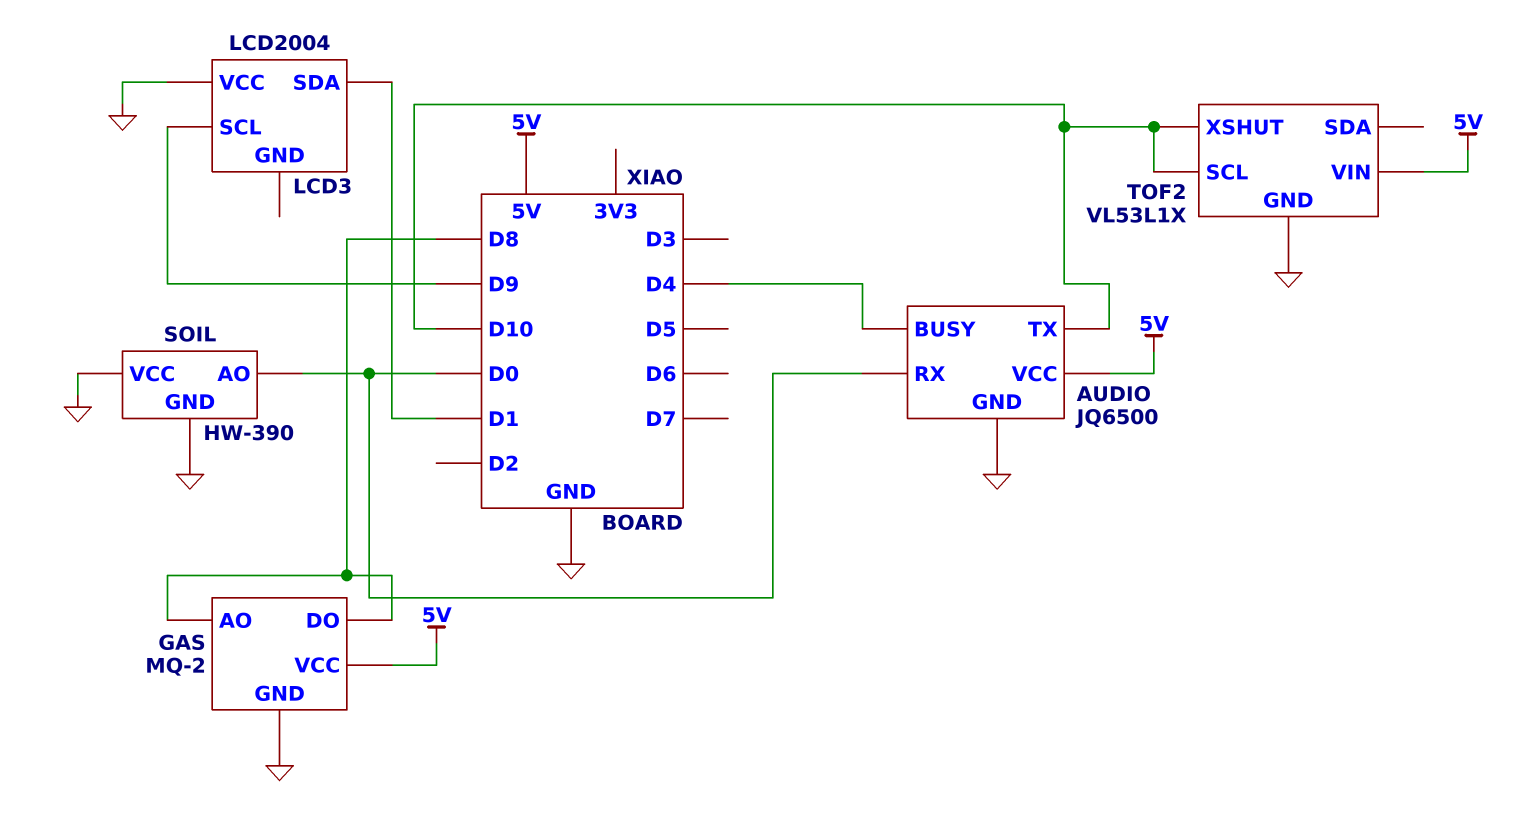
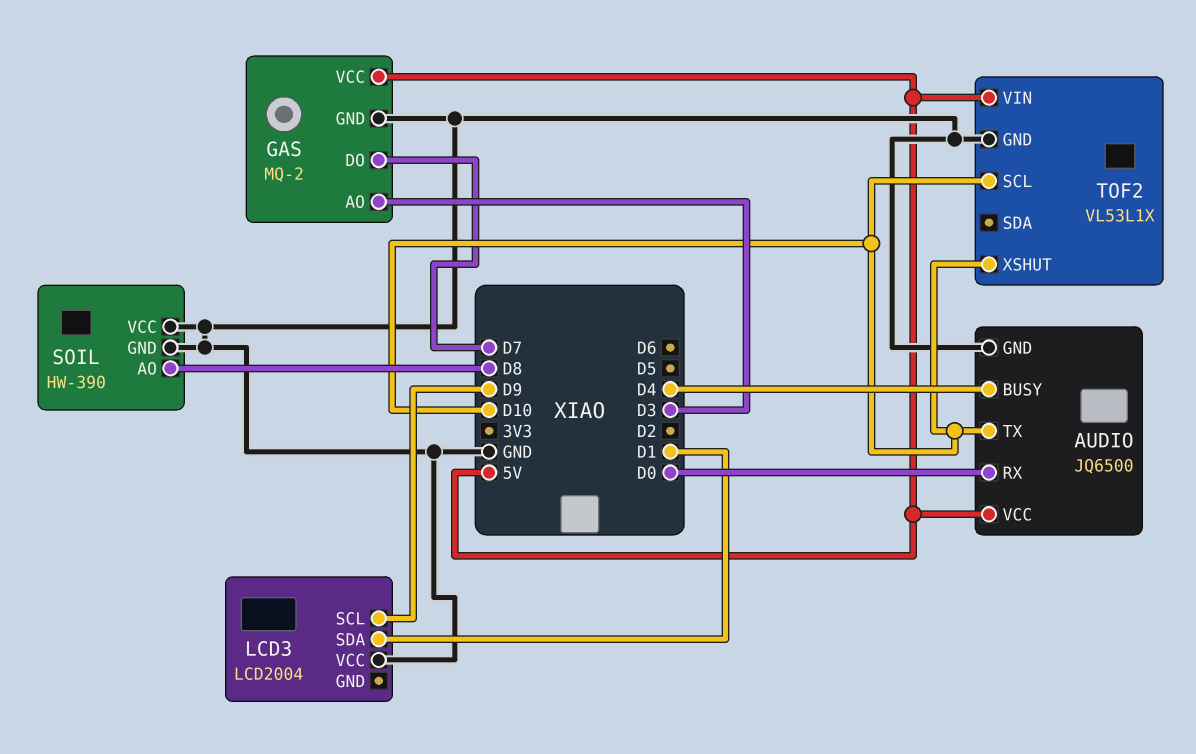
GAS pin AO: D8 -> D3
GAS pin DO: D8 -> D7
SOIL pin AO: D0 -> D8

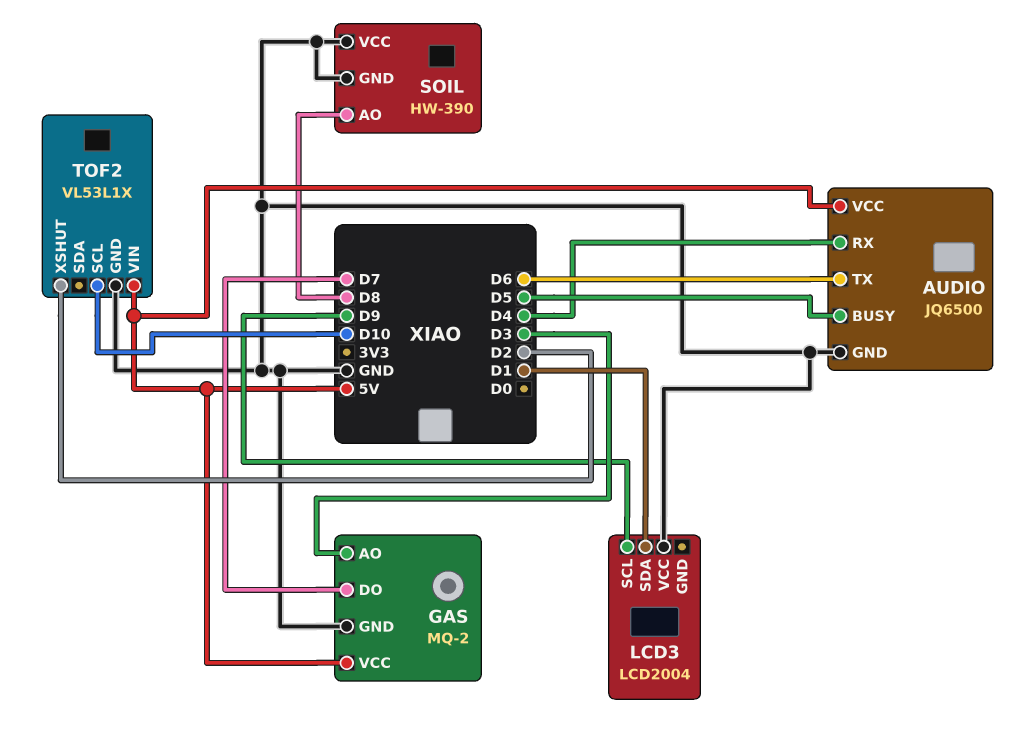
AUDIO pin BUSY: D4 -> D5
AUDIO pin RX: D0 -> D4
AUDIO pin TX: D10 -> D6
TOF2 pin XSHUT: D10 -> D2

